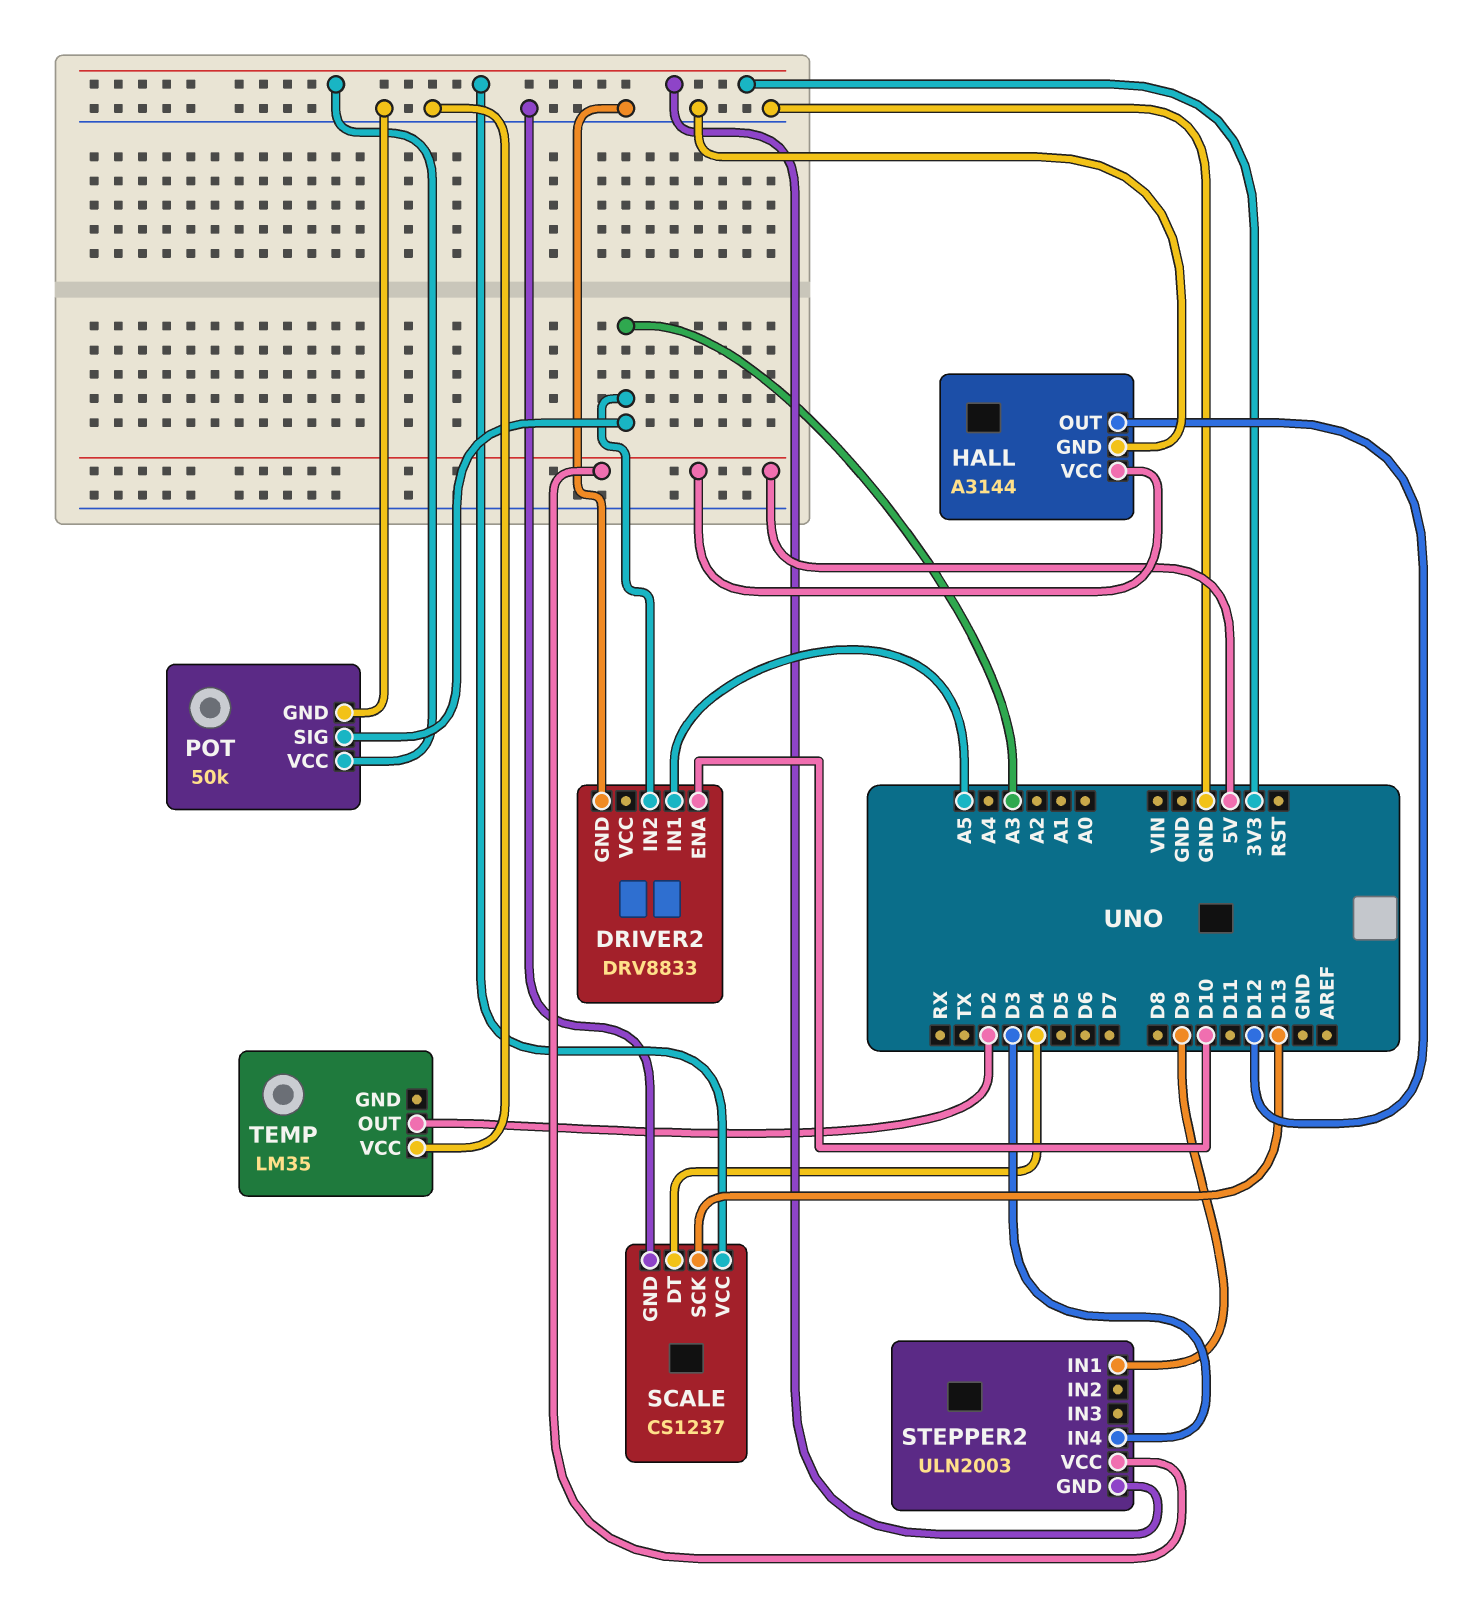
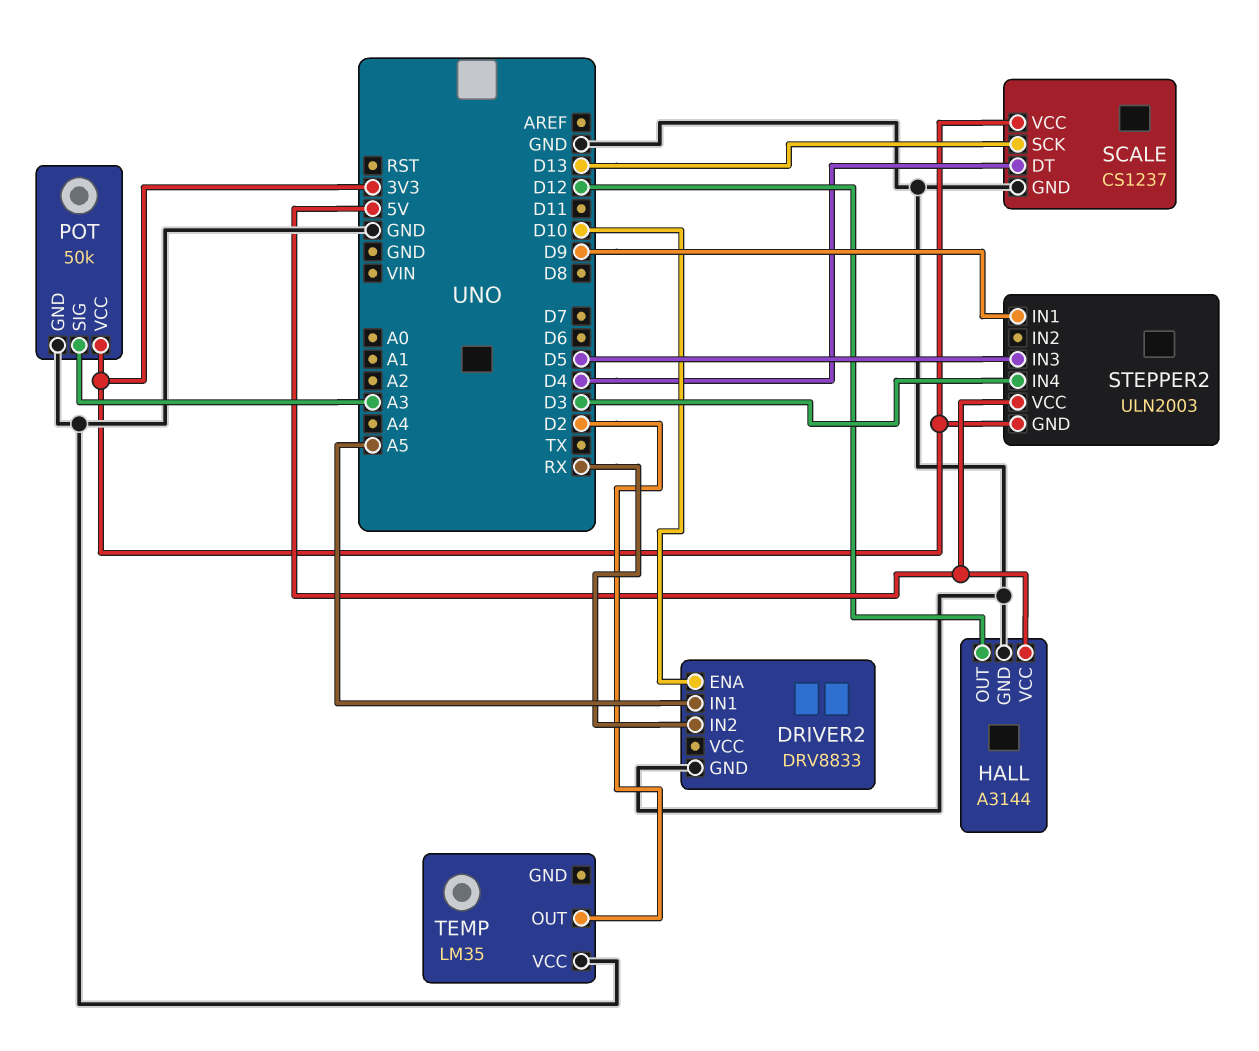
DRIVER2 pin IN2: A3 -> RX
STEPPER2 pin IN3: none -> D5

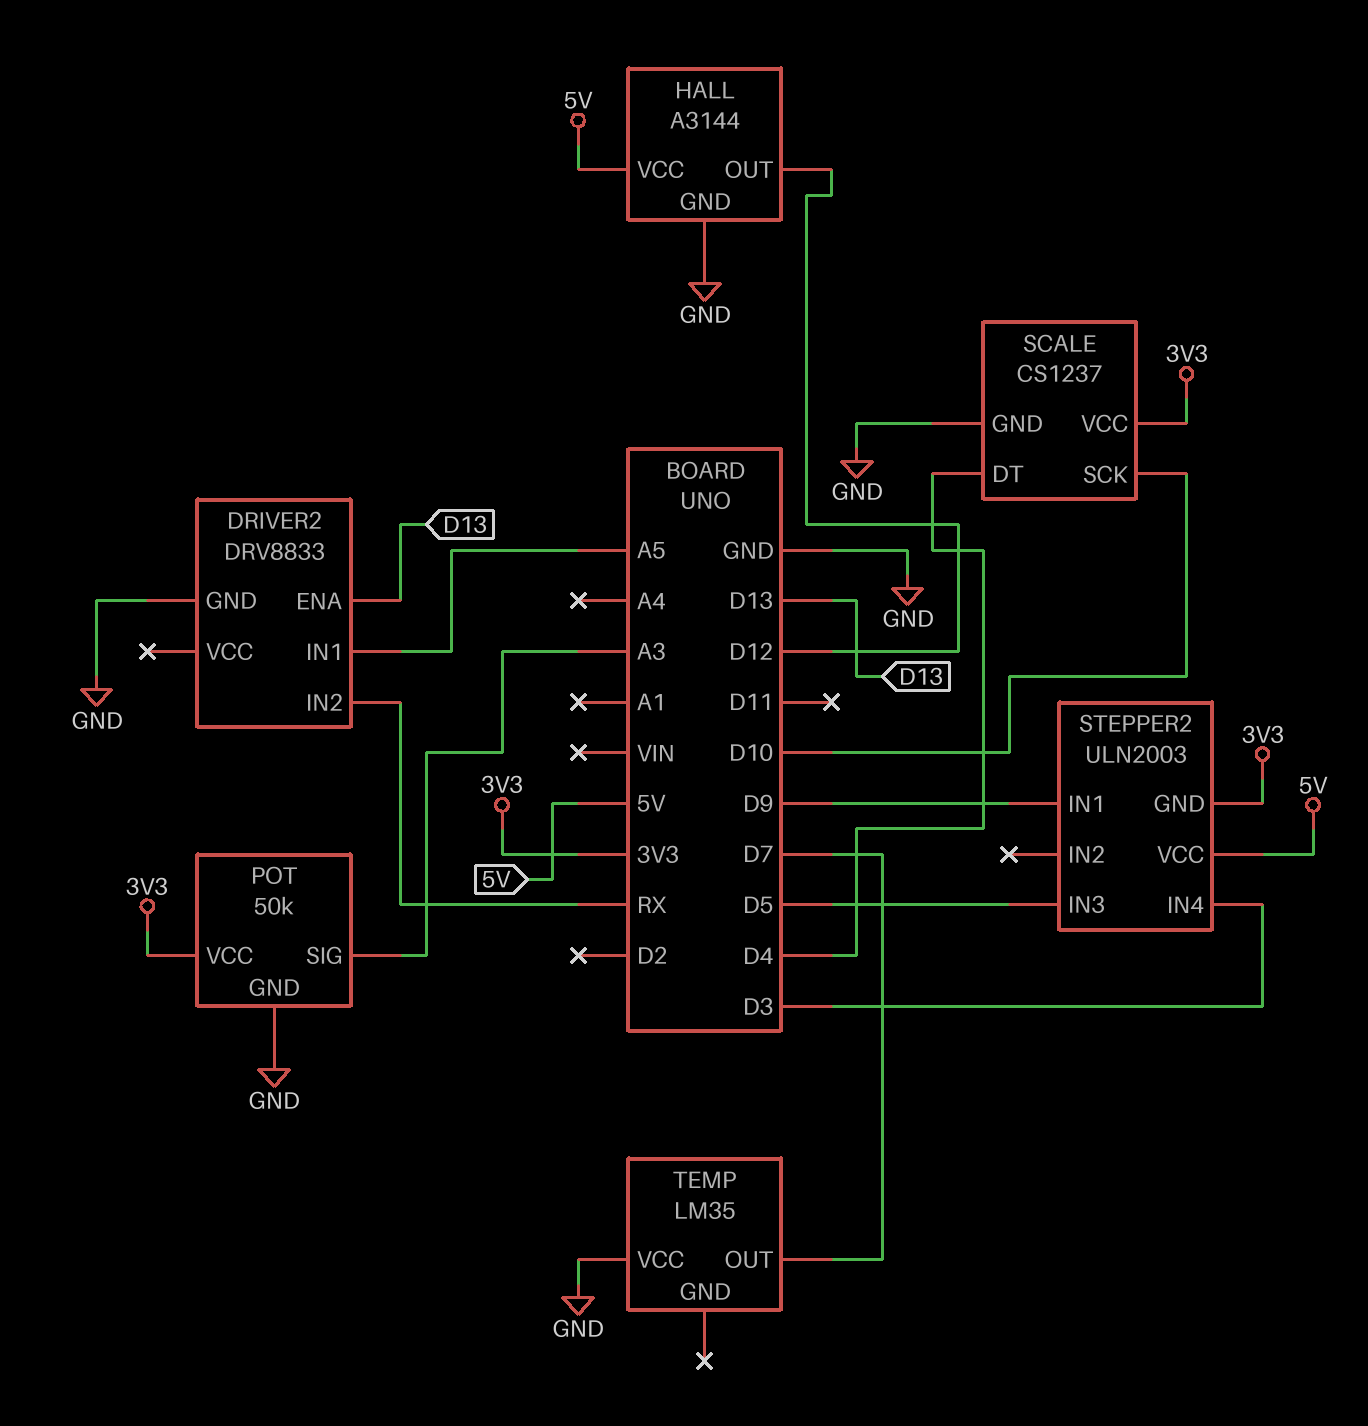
DRIVER2 pin ENA: D10 -> D13
SCALE pin SCK: D13 -> D10
TEMP pin OUT: D2 -> D7

